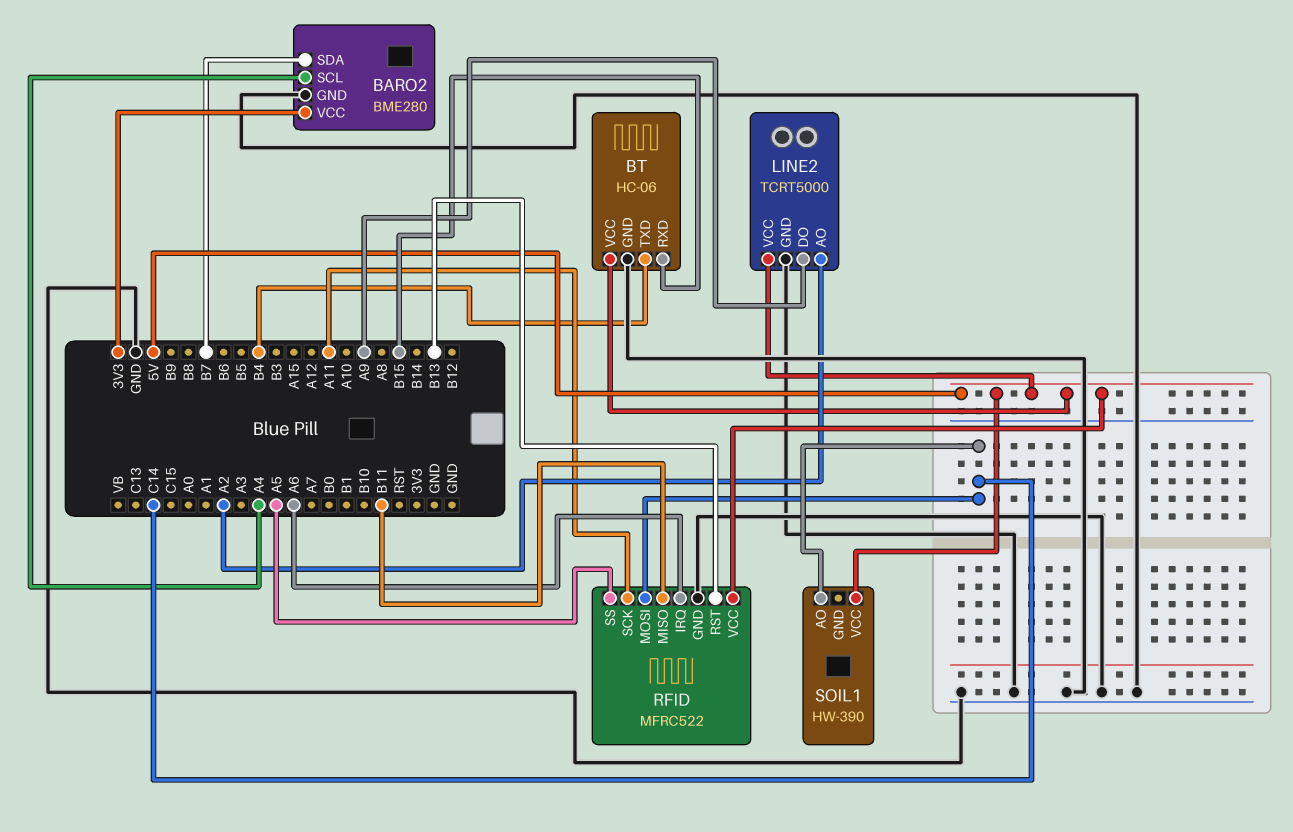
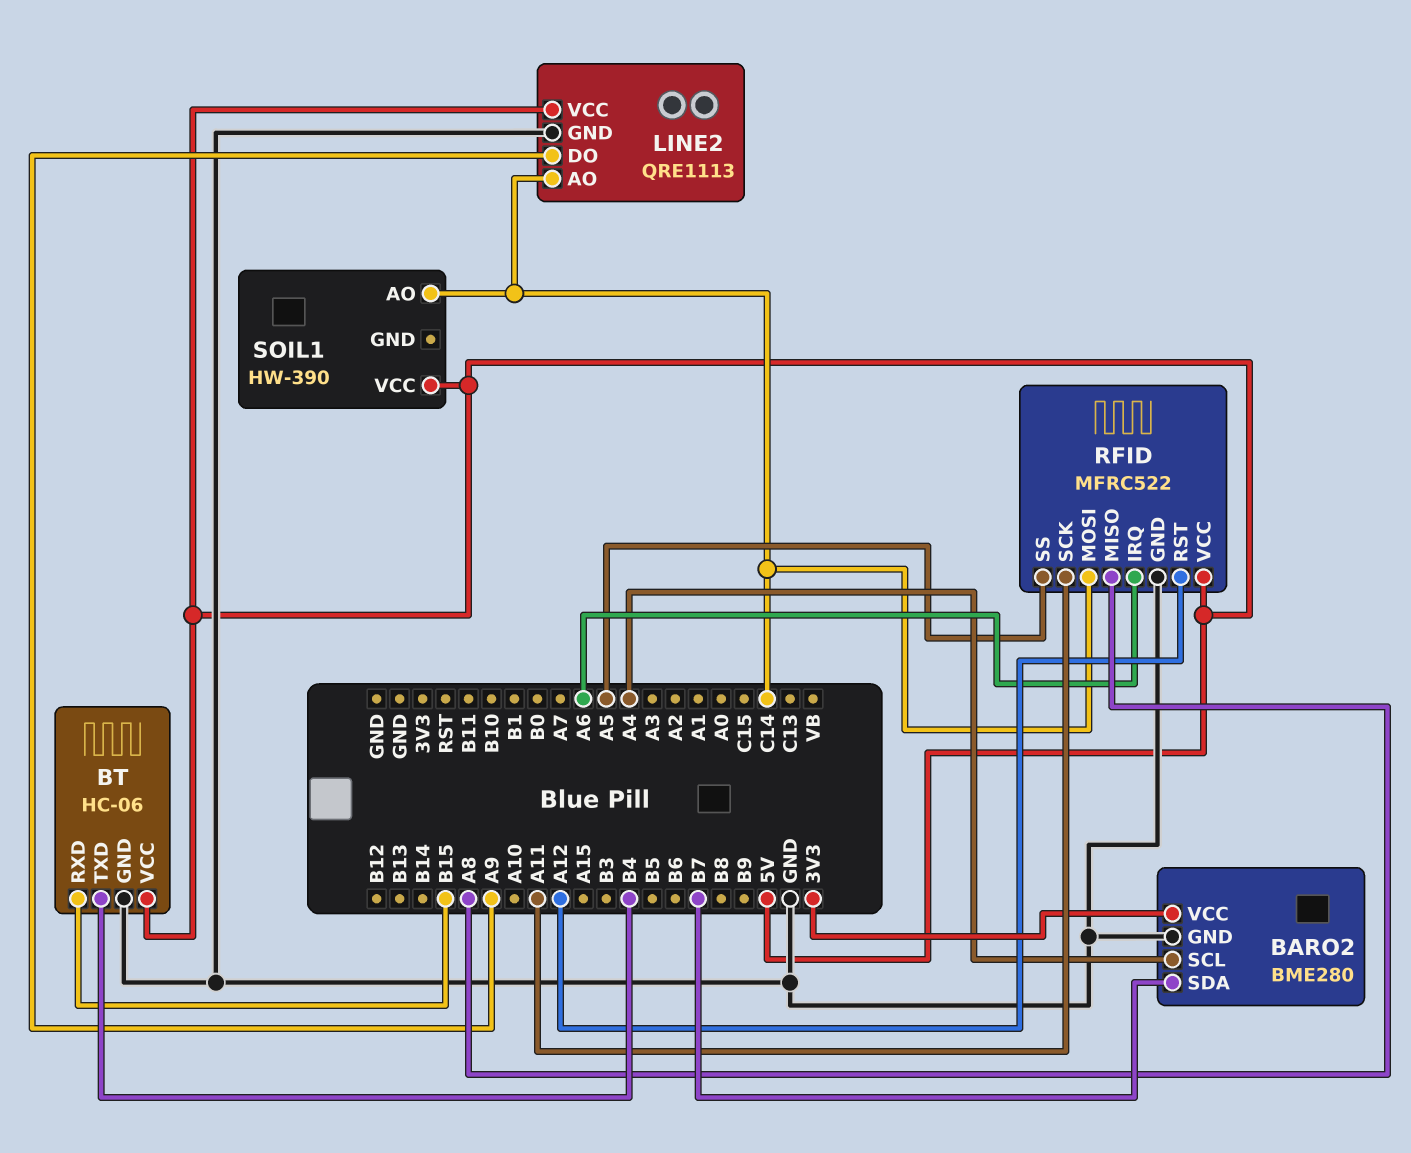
LINE2: TCRT5000 -> QRE1113
LINE2 pin AO: A2 -> C14
RFID pin MISO: B11 -> A8
RFID pin RST: B13 -> A12

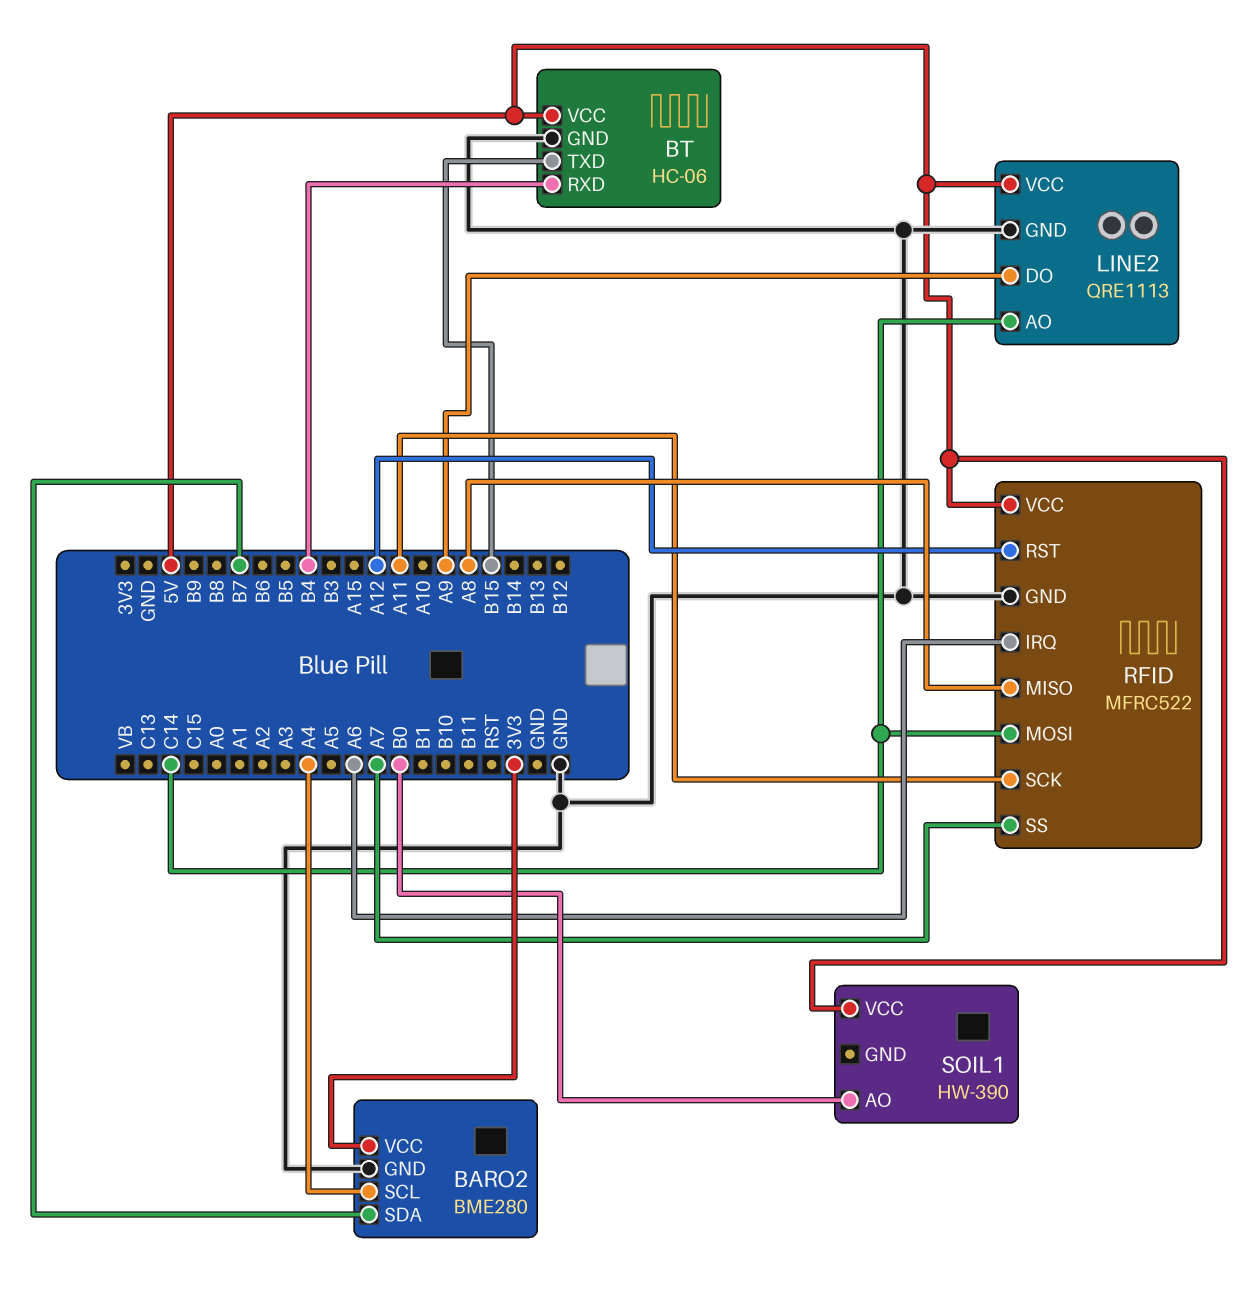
BT pin RXD: B15 -> B4
BT pin TXD: B4 -> B15
RFID pin SS: A5 -> A7
SOIL1 pin AO: C14 -> B0

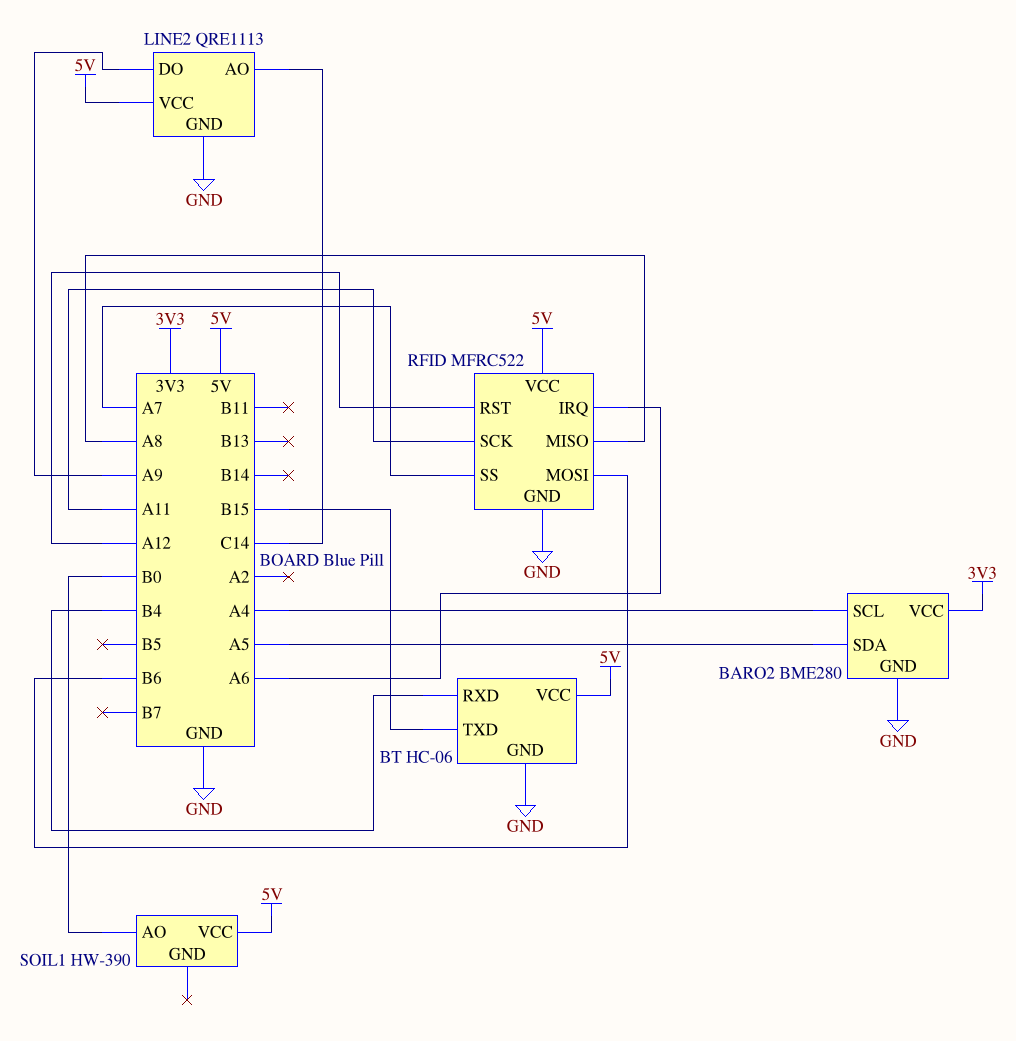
BARO2 pin SDA: B7 -> A5
RFID pin MOSI: C14 -> B6

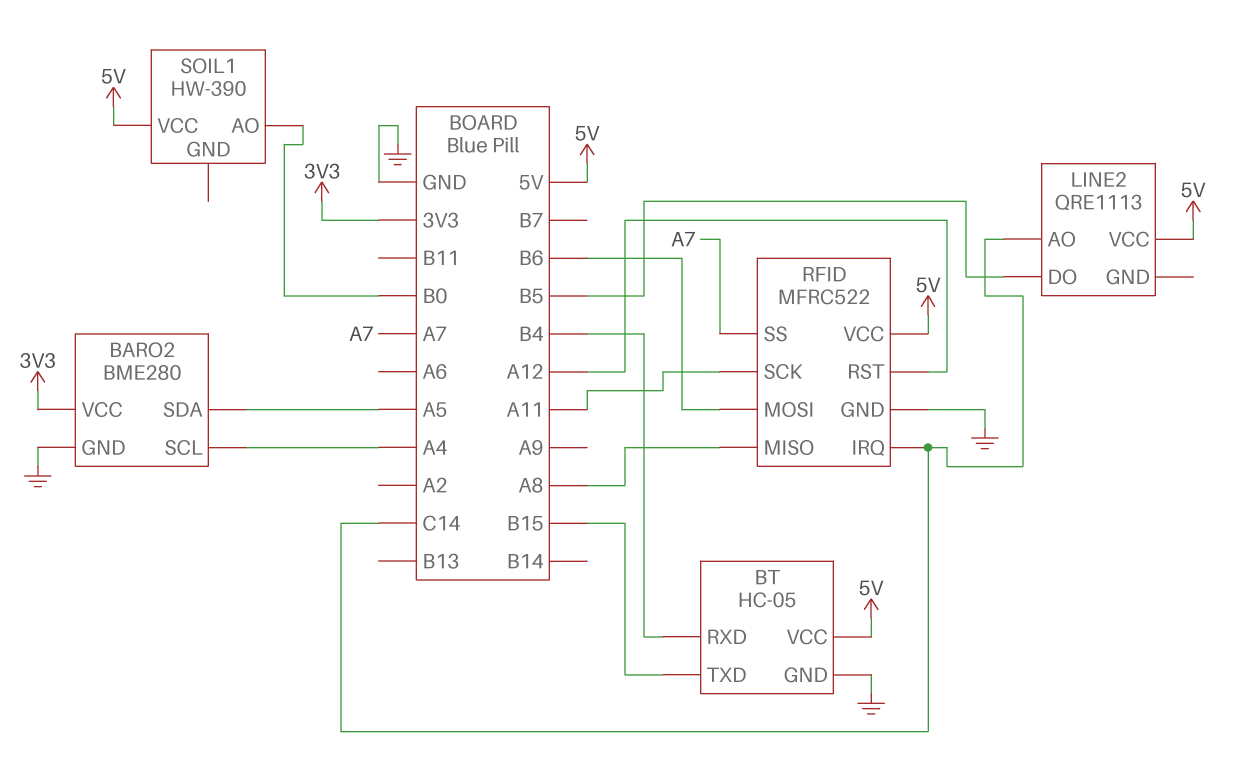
BT: HC-06 -> HC-05
LINE2 pin DO: A9 -> B5
LINE2 pin GND: GND -> none
RFID pin IRQ: A6 -> C14

